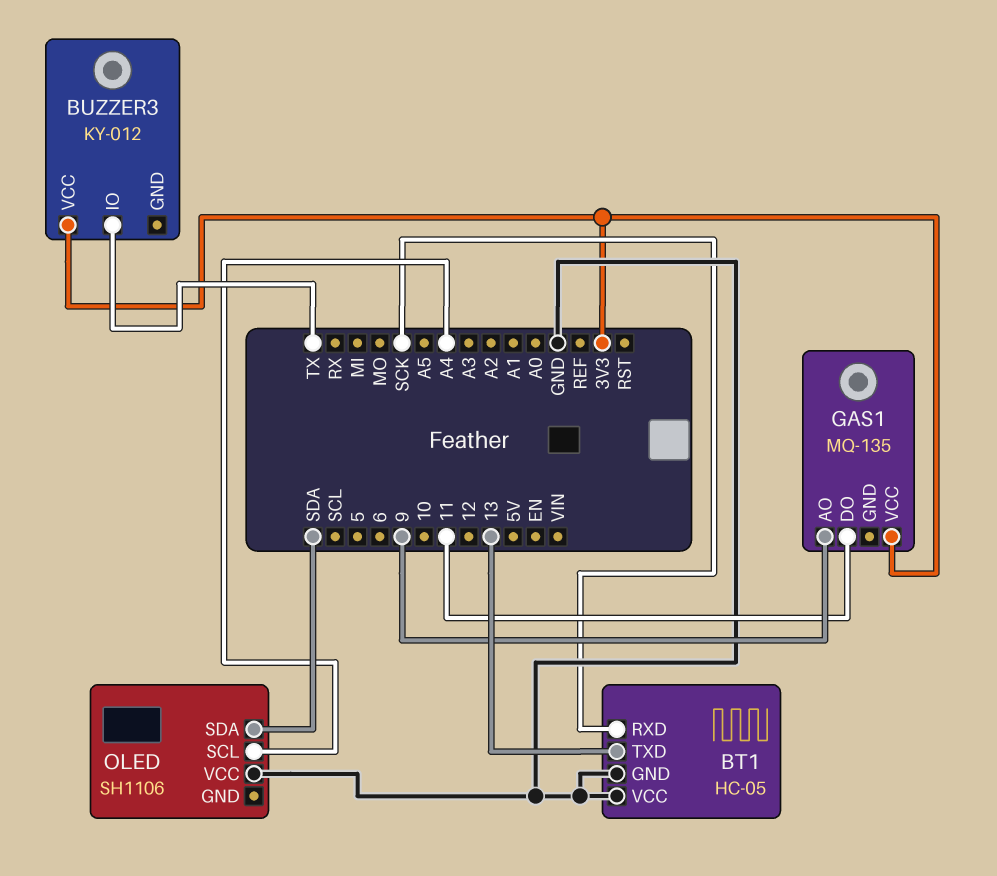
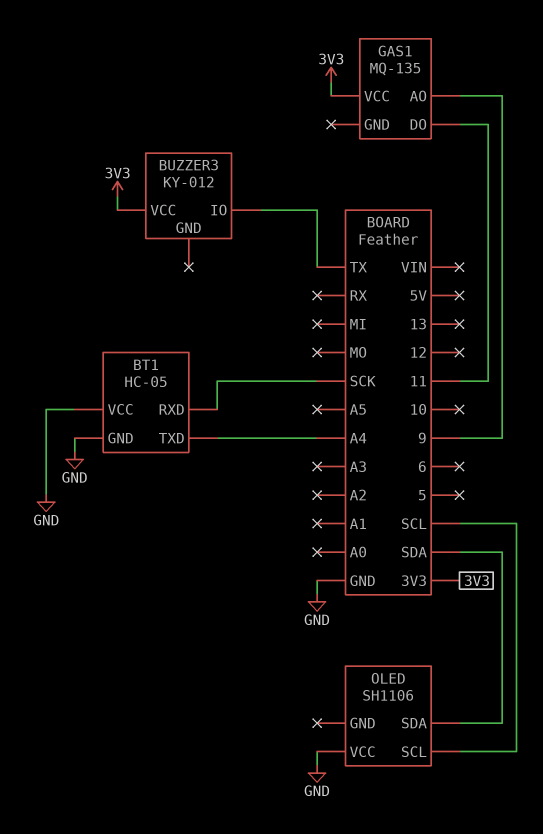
BT1 pin TXD: 13 -> A4
OLED pin SCL: A4 -> SCL

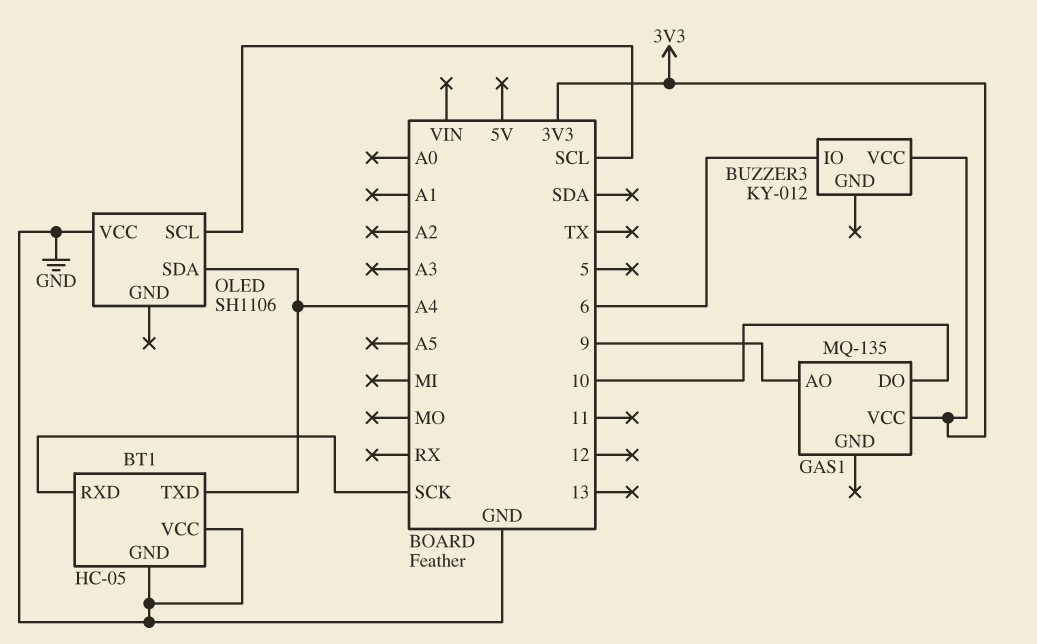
BUZZER3 pin IO: TX -> 6
GAS1 pin DO: 11 -> 10
OLED pin SDA: SDA -> A4

